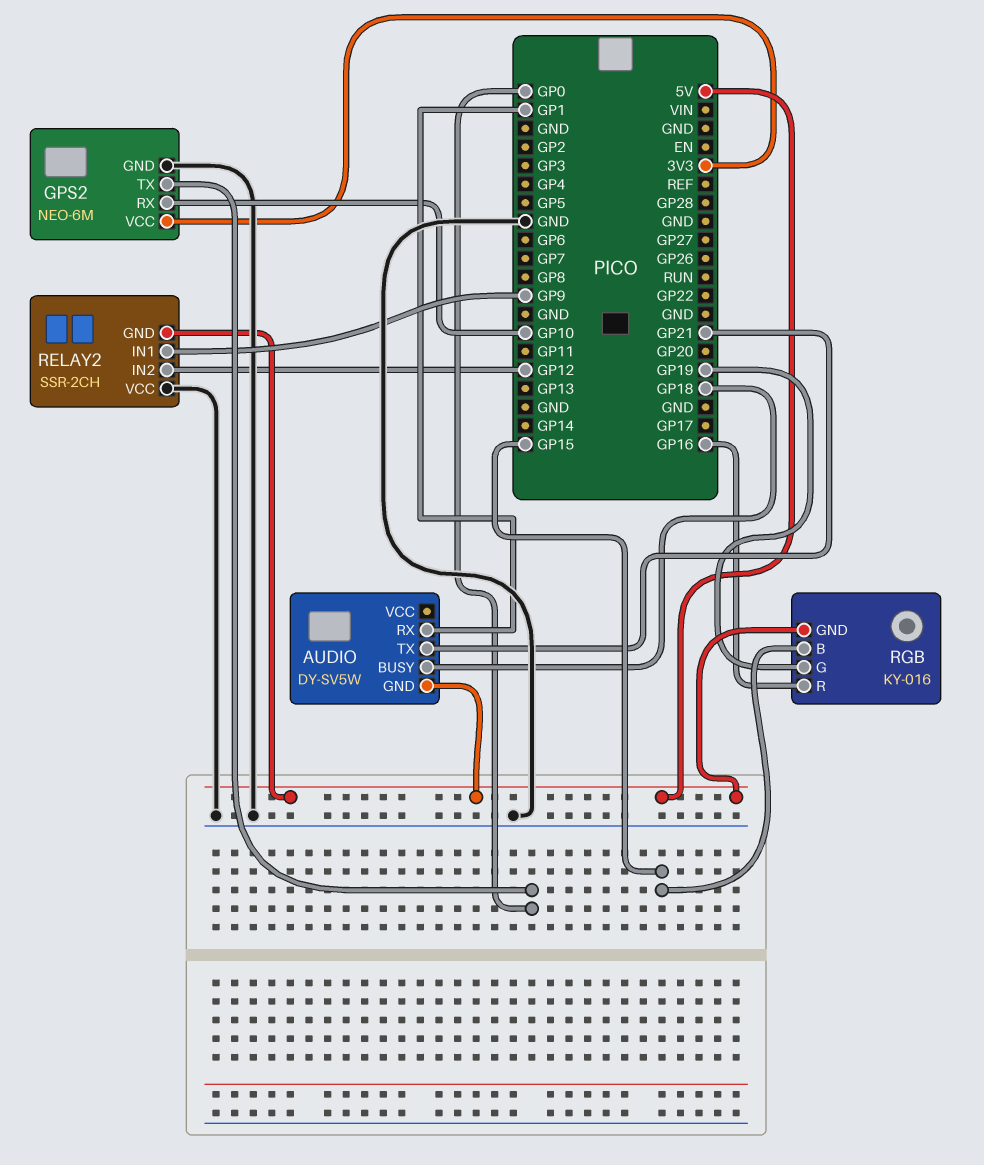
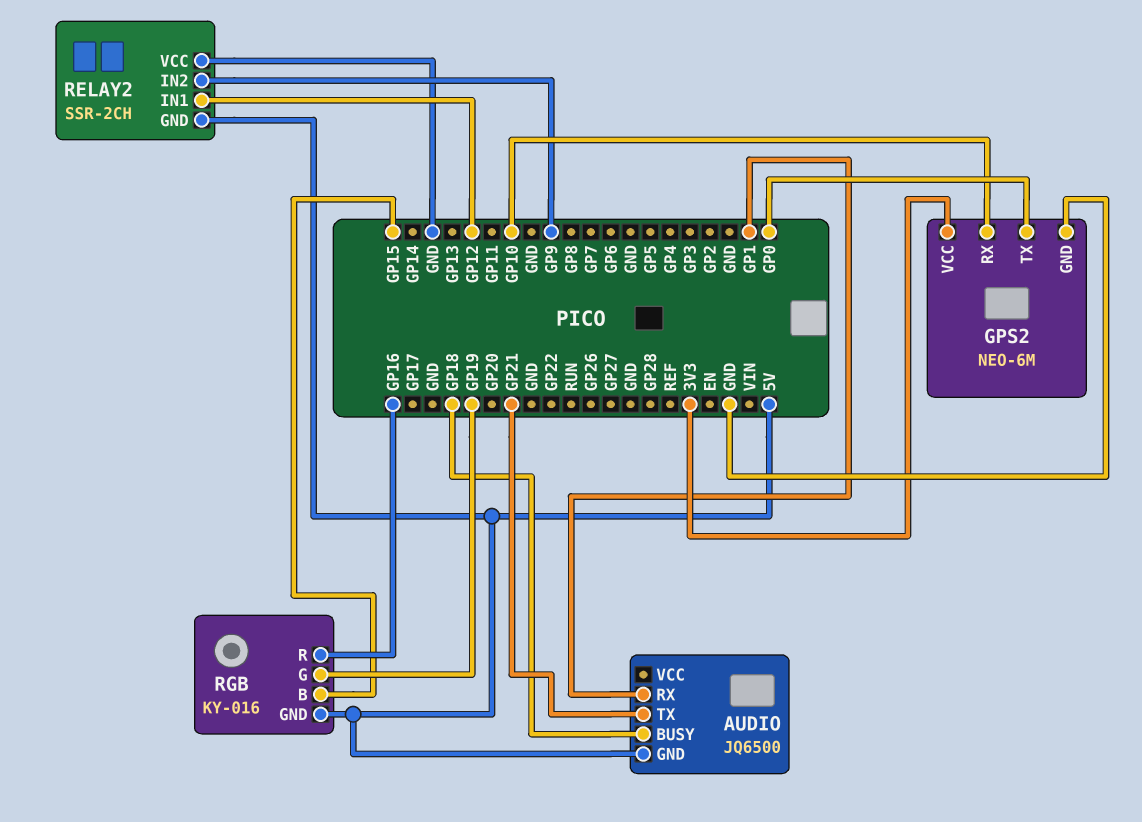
AUDIO: DY-SV5W -> JQ6500
RELAY2 pin IN1: GP9 -> GP12
RELAY2 pin IN2: GP12 -> GP9

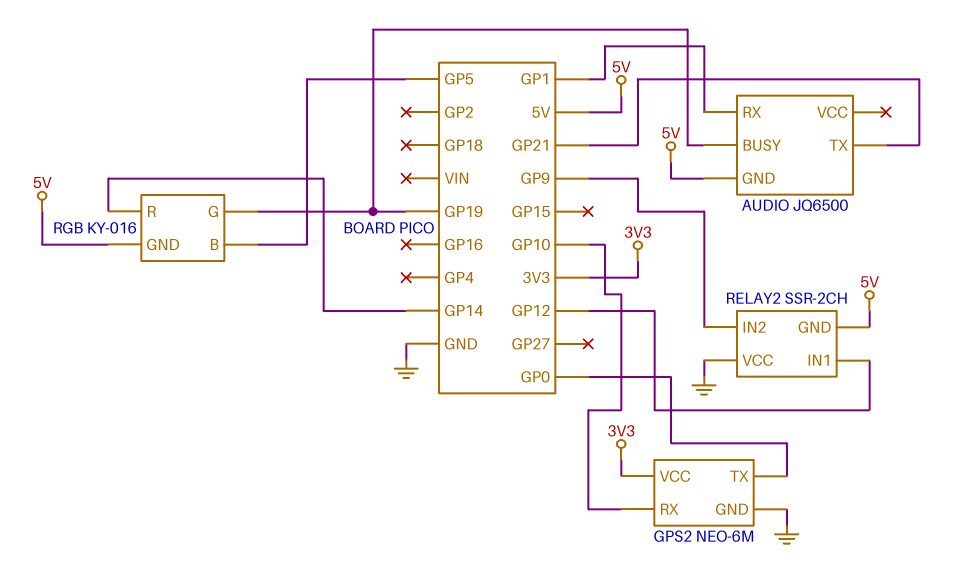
AUDIO pin BUSY: GP18 -> GP19
RGB pin B: GP15 -> GP5
RGB pin R: GP16 -> GP14

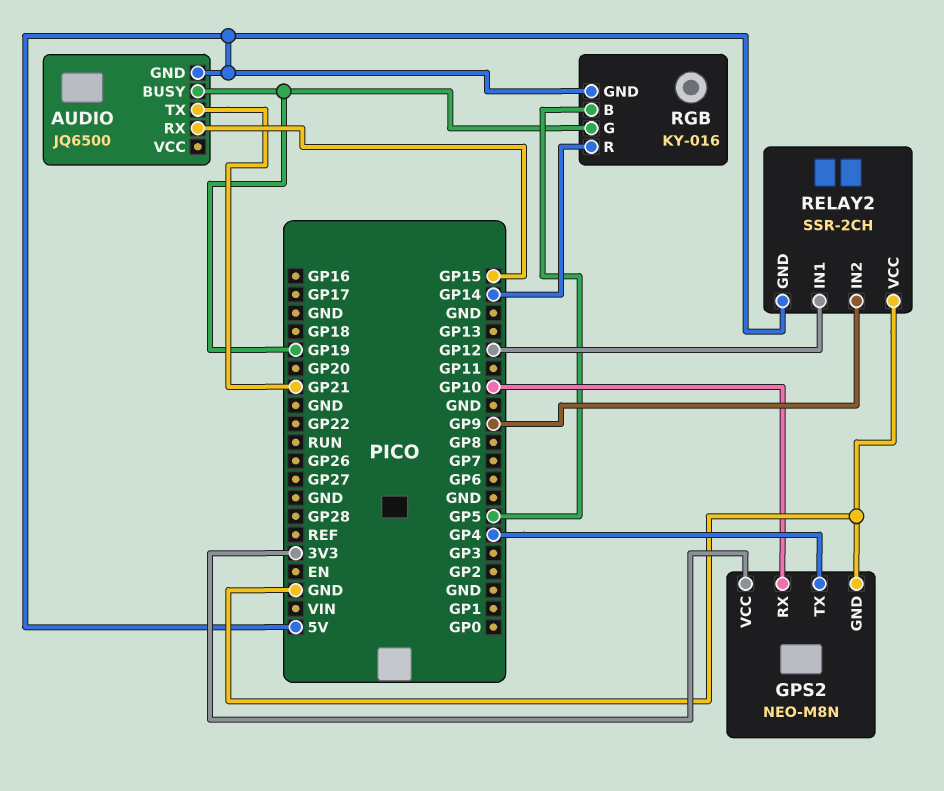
AUDIO pin RX: GP1 -> GP15
GPS2: NEO-6M -> NEO-M8N
GPS2 pin TX: GP0 -> GP4

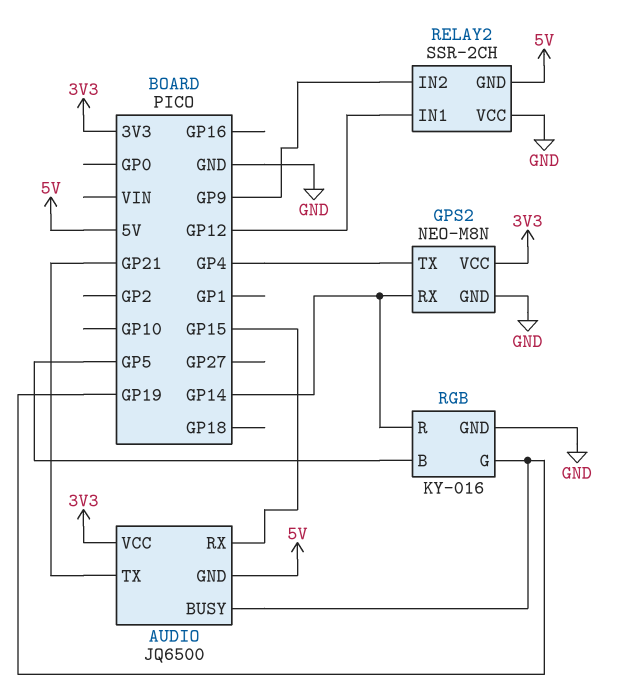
AUDIO pin VCC: none -> 3V3
GPS2 pin RX: GP10 -> GP14
RGB pin GND: 5V -> GND

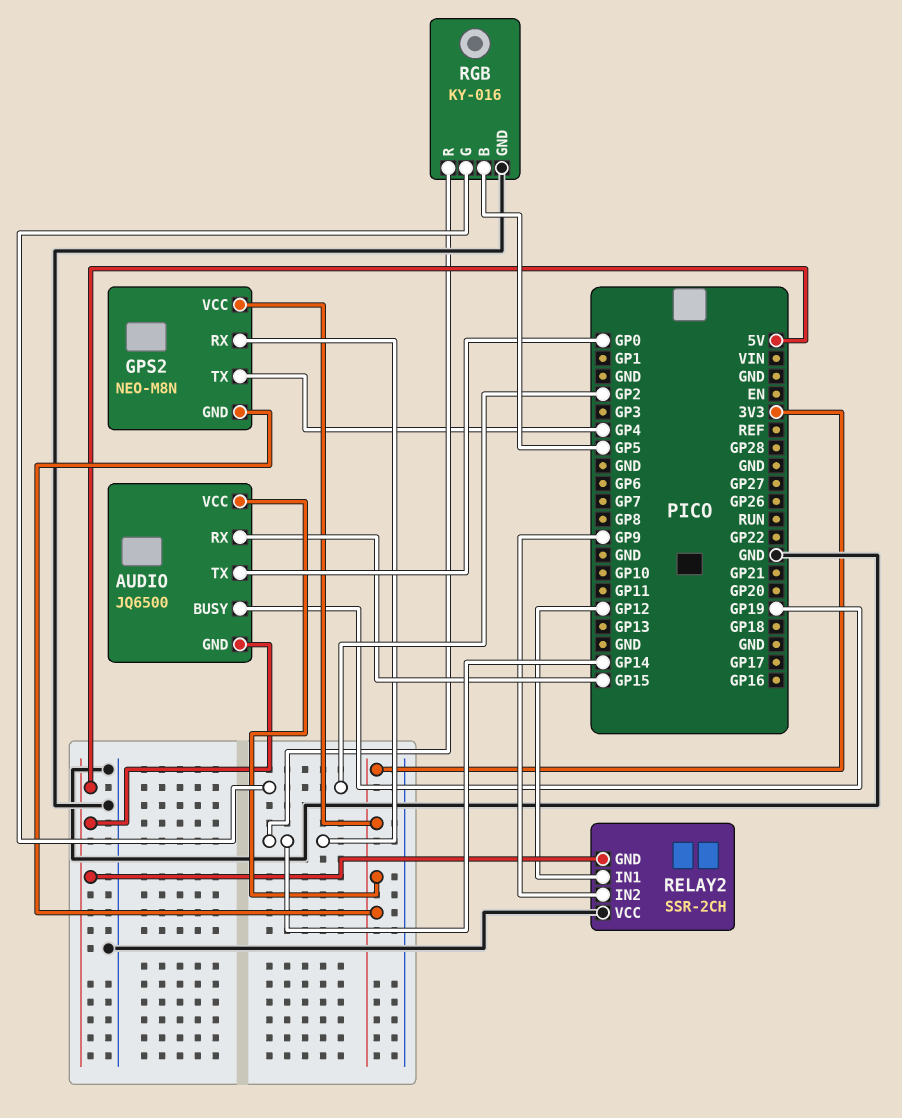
AUDIO pin TX: GP21 -> GP0
GPS2 pin GND: GND -> 3V3
RGB pin G: GP19 -> GP2

